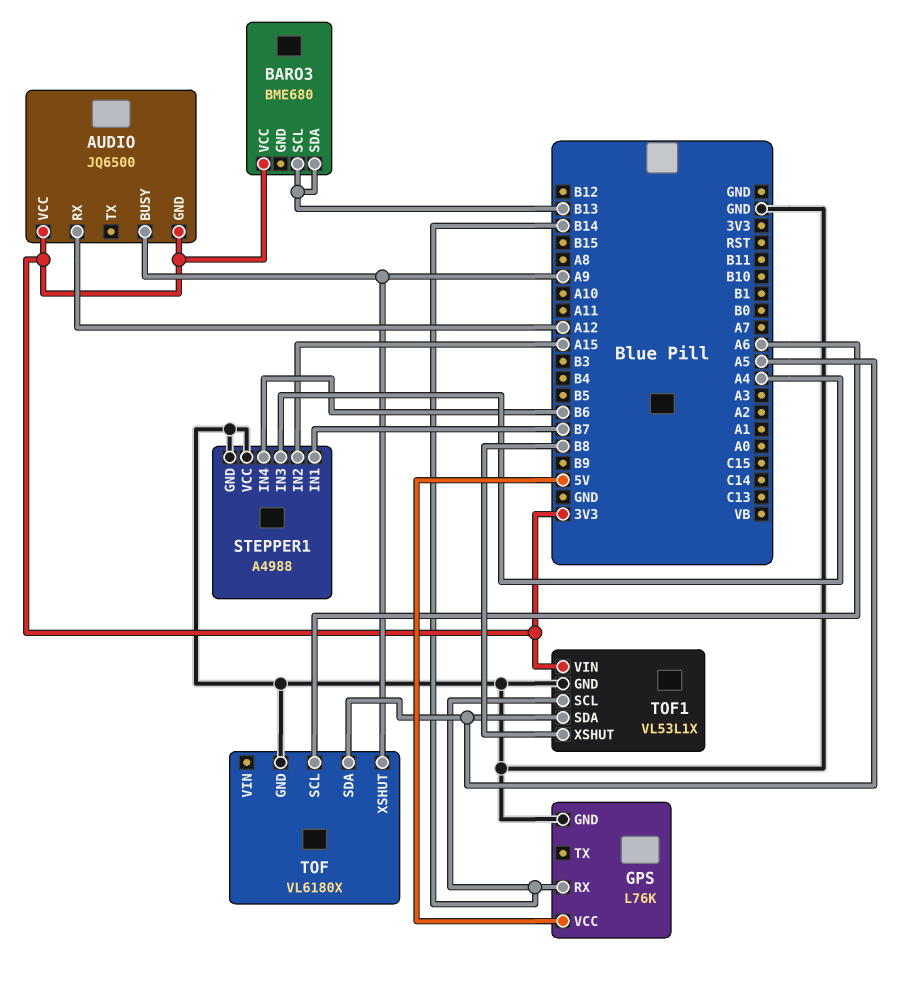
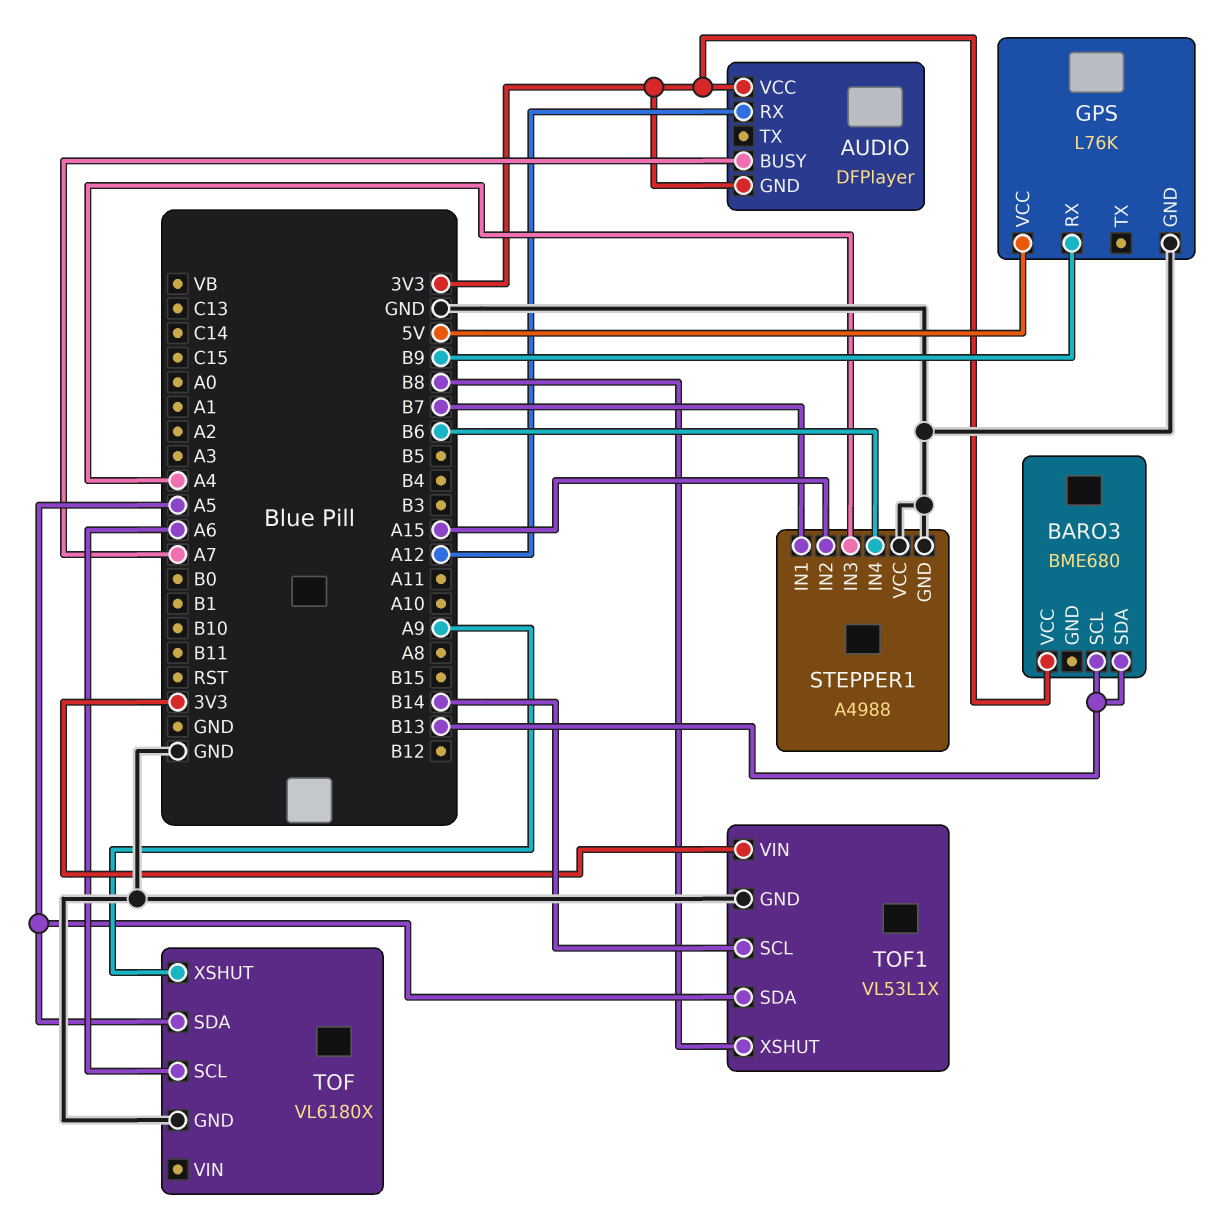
AUDIO: JQ6500 -> DFPlayer
AUDIO pin BUSY: A9 -> A7
GPS pin RX: B14 -> B9

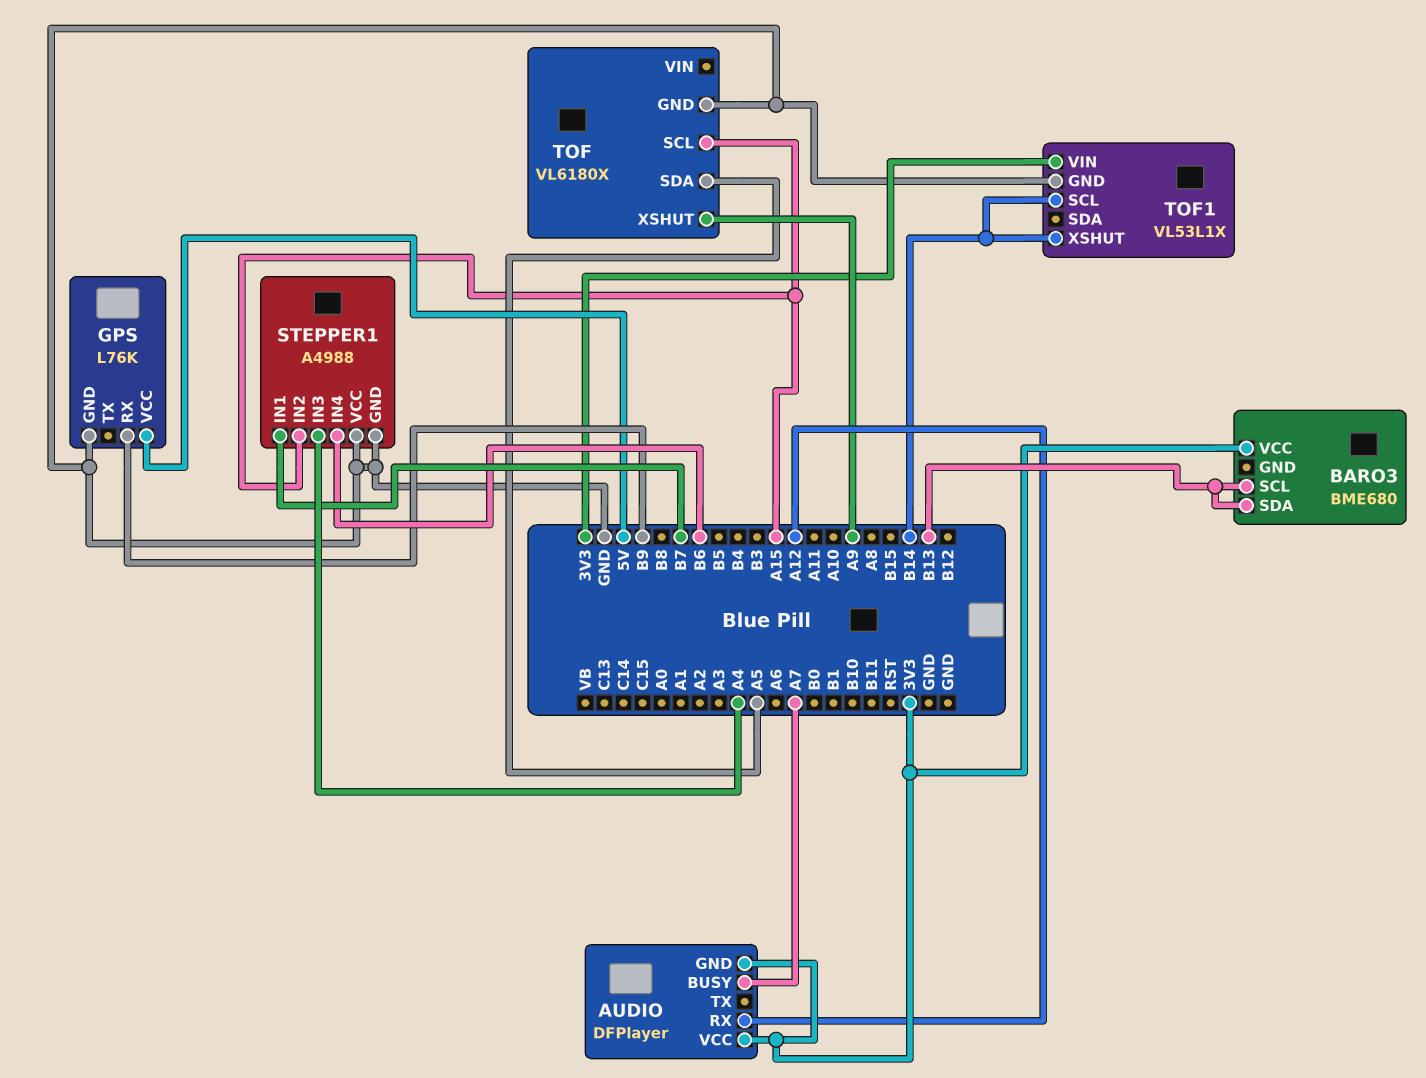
TOF pin SCL: A6 -> A15
TOF1 pin SDA: A5 -> none
TOF1 pin XSHUT: B8 -> B14

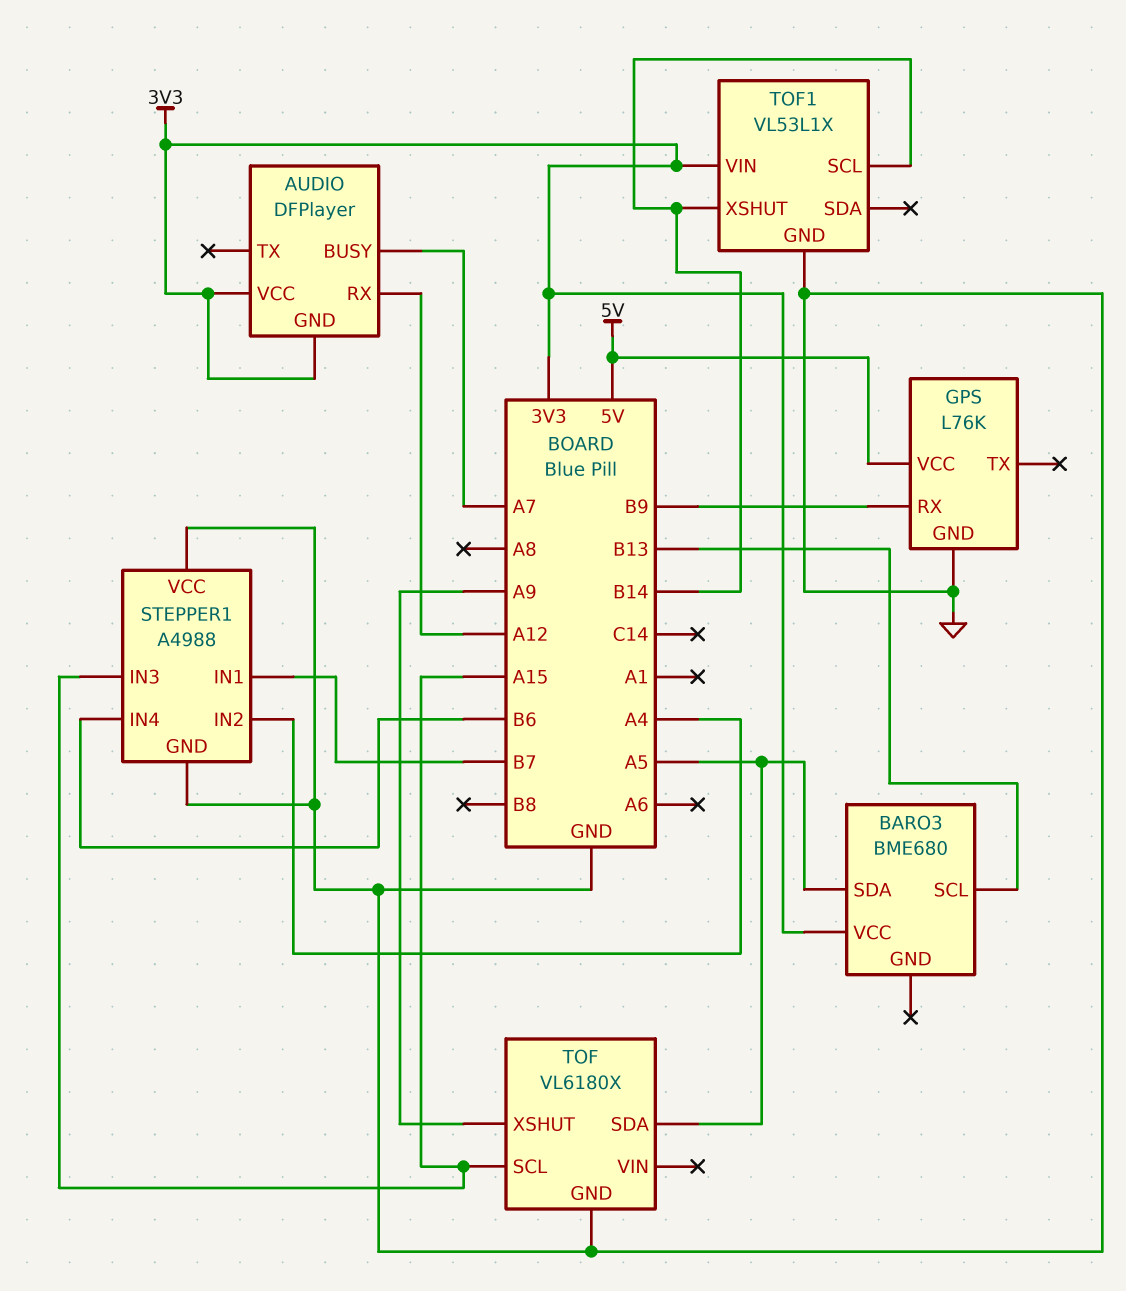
BARO3 pin SDA: B13 -> A5
STEPPER1 pin IN2: A15 -> A4
STEPPER1 pin IN3: A4 -> A15

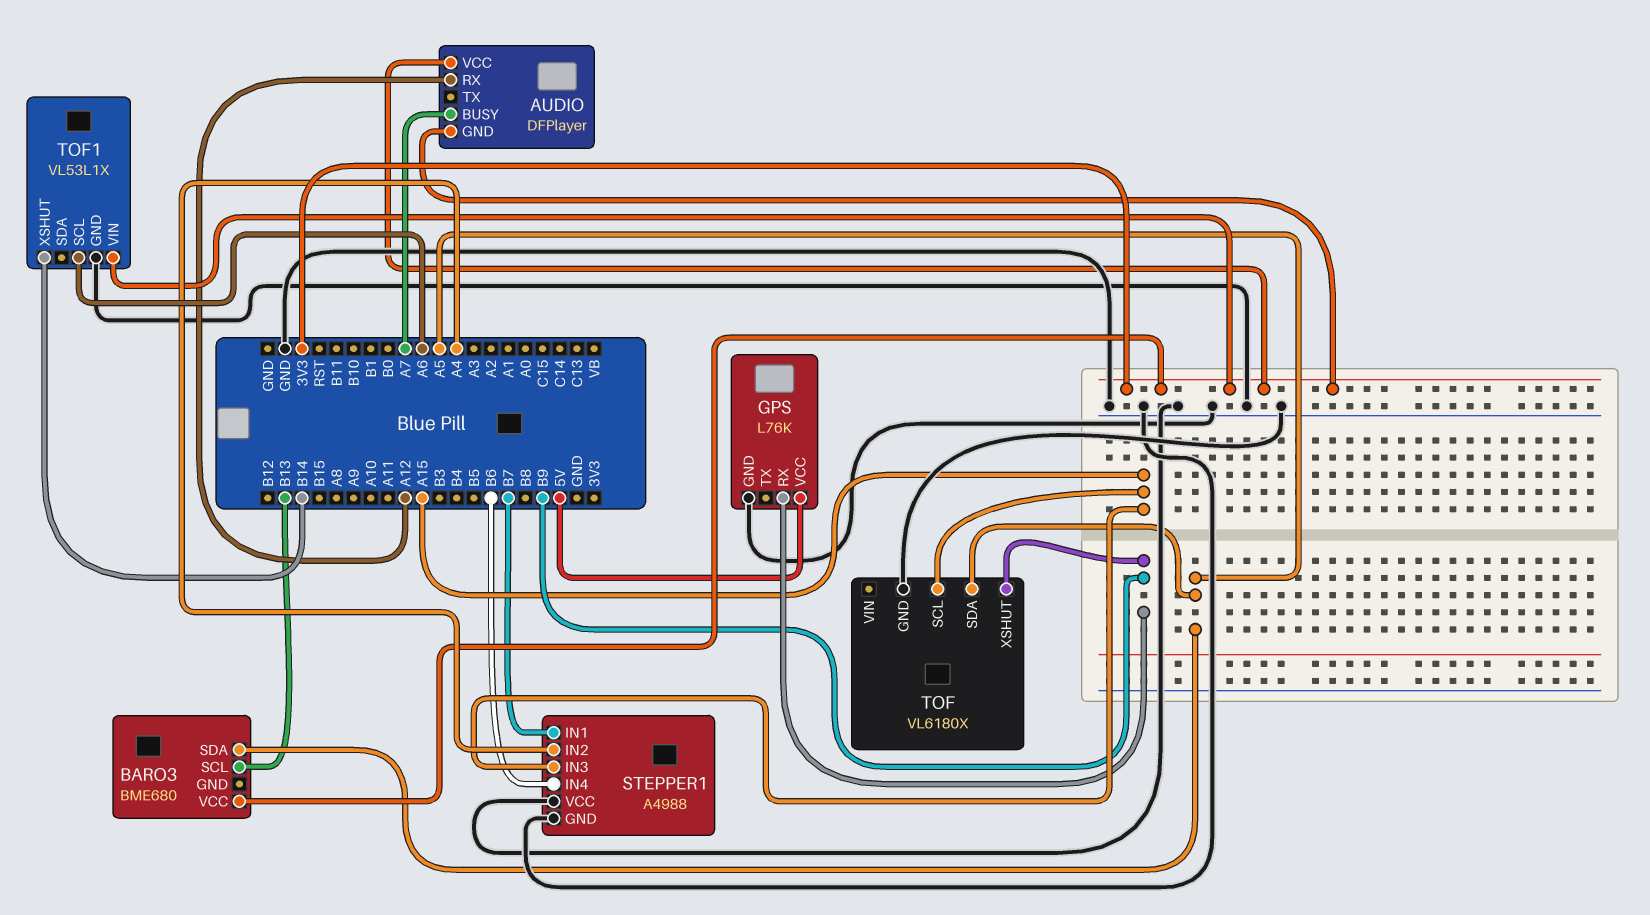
TOF pin XSHUT: A9 -> B9
TOF1 pin SCL: B14 -> A6

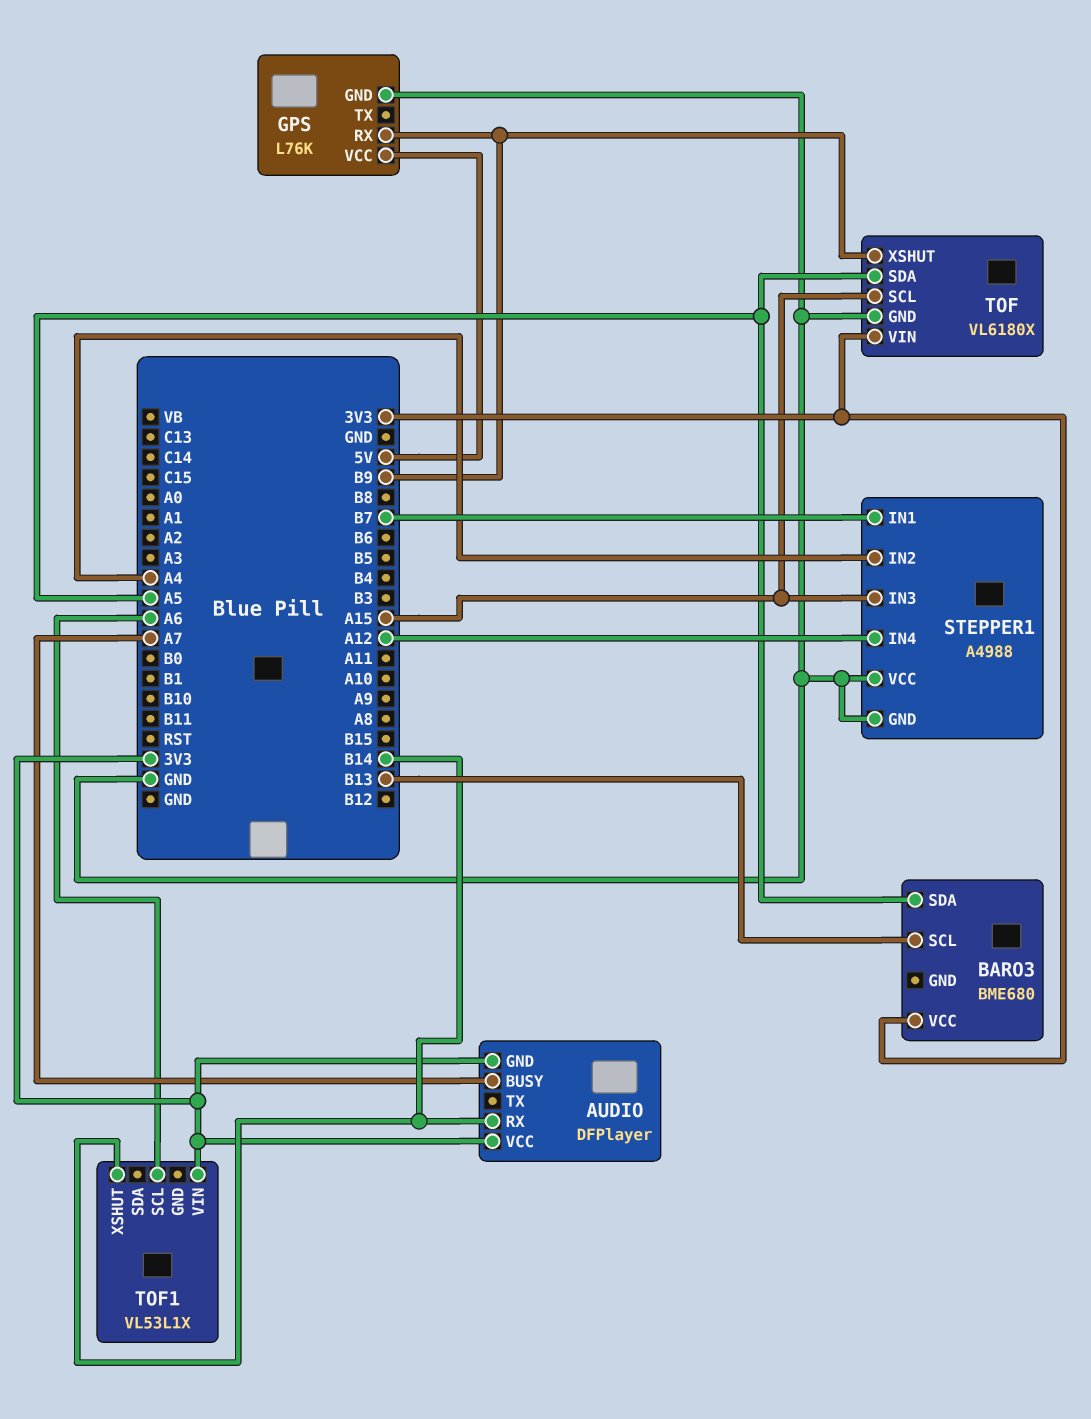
AUDIO pin RX: A12 -> B14
STEPPER1 pin IN4: B6 -> A12
TOF pin VIN: none -> 3V3
TOF1 pin GND: GND -> none

